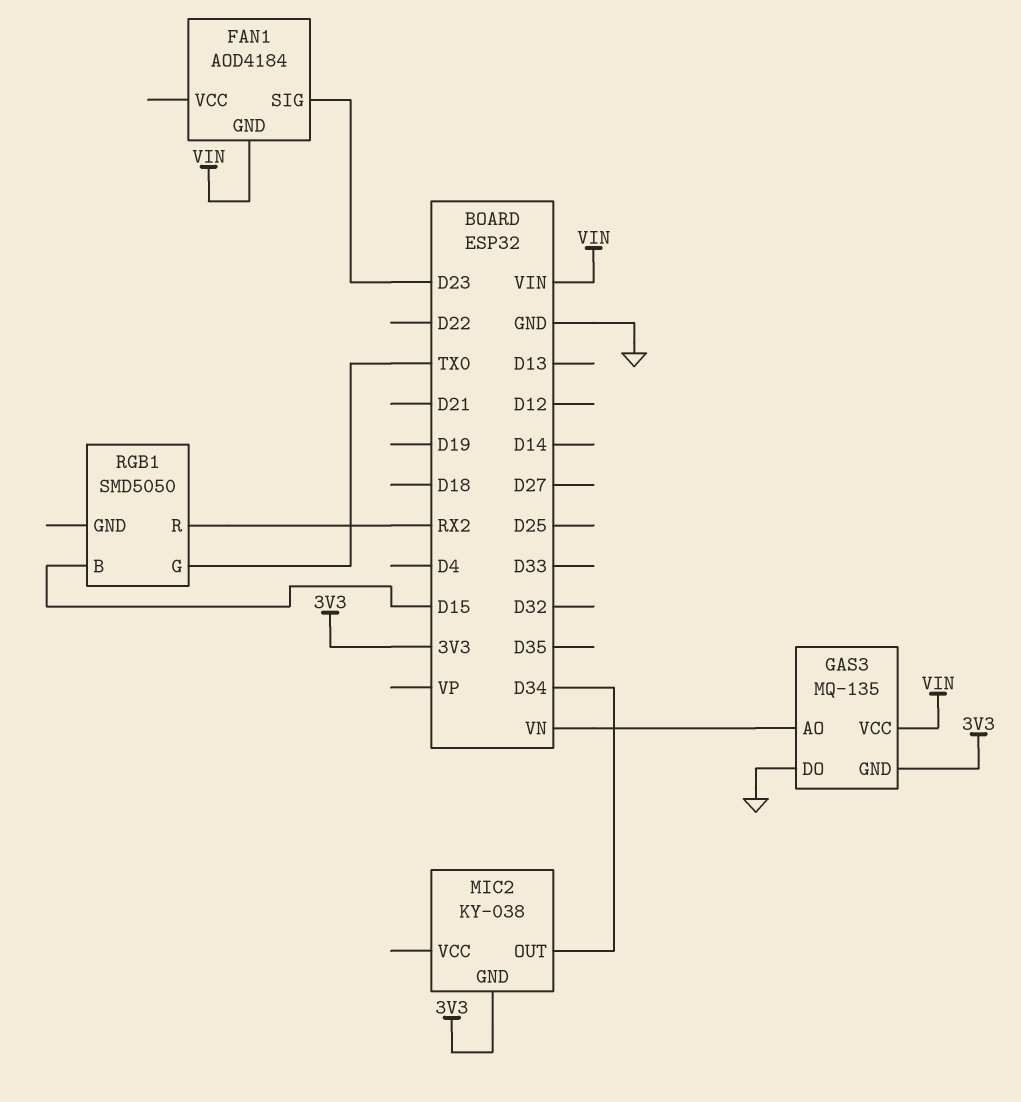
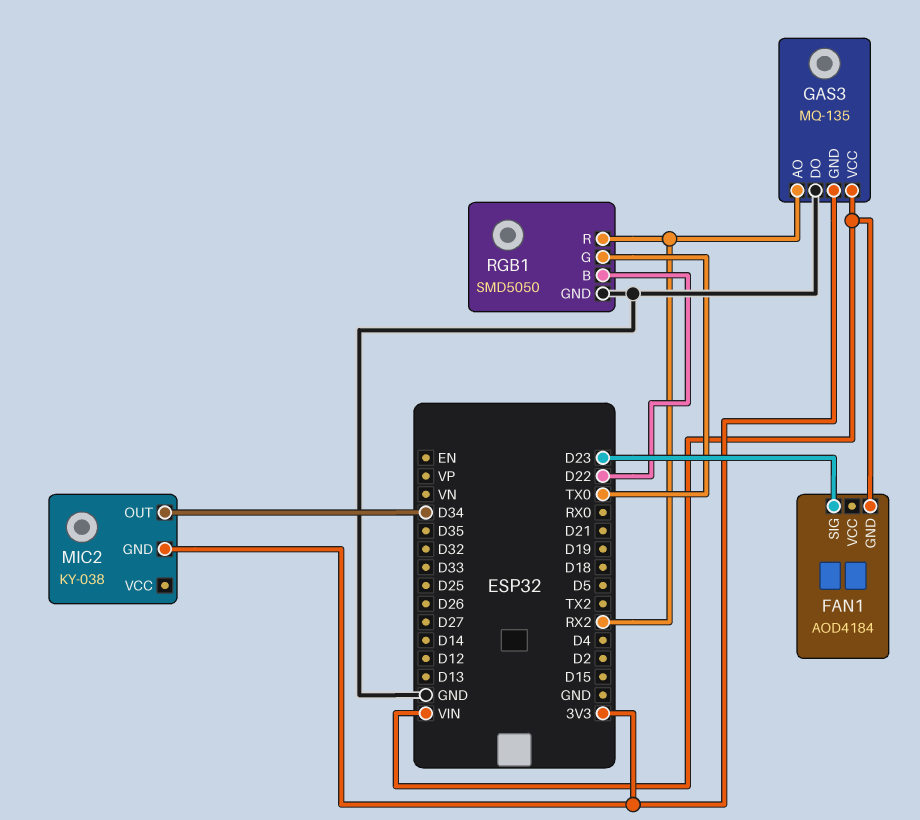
GAS3 pin AO: VN -> RX2
RGB1 pin B: D15 -> D22
RGB1 pin GND: none -> GND

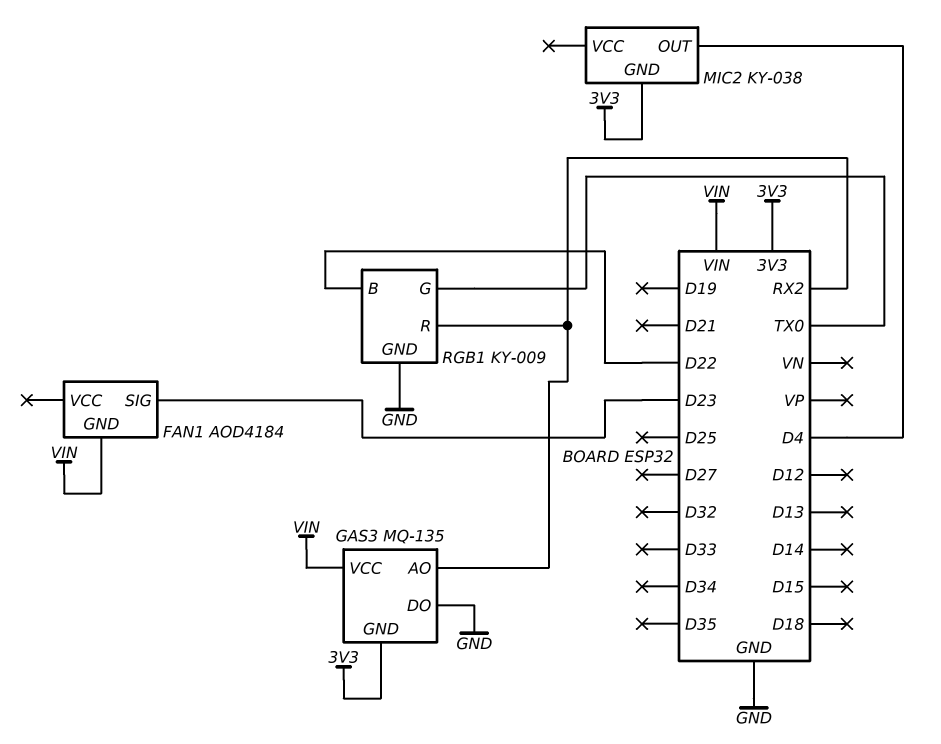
MIC2 pin OUT: D34 -> D4
RGB1: SMD5050 -> KY-009

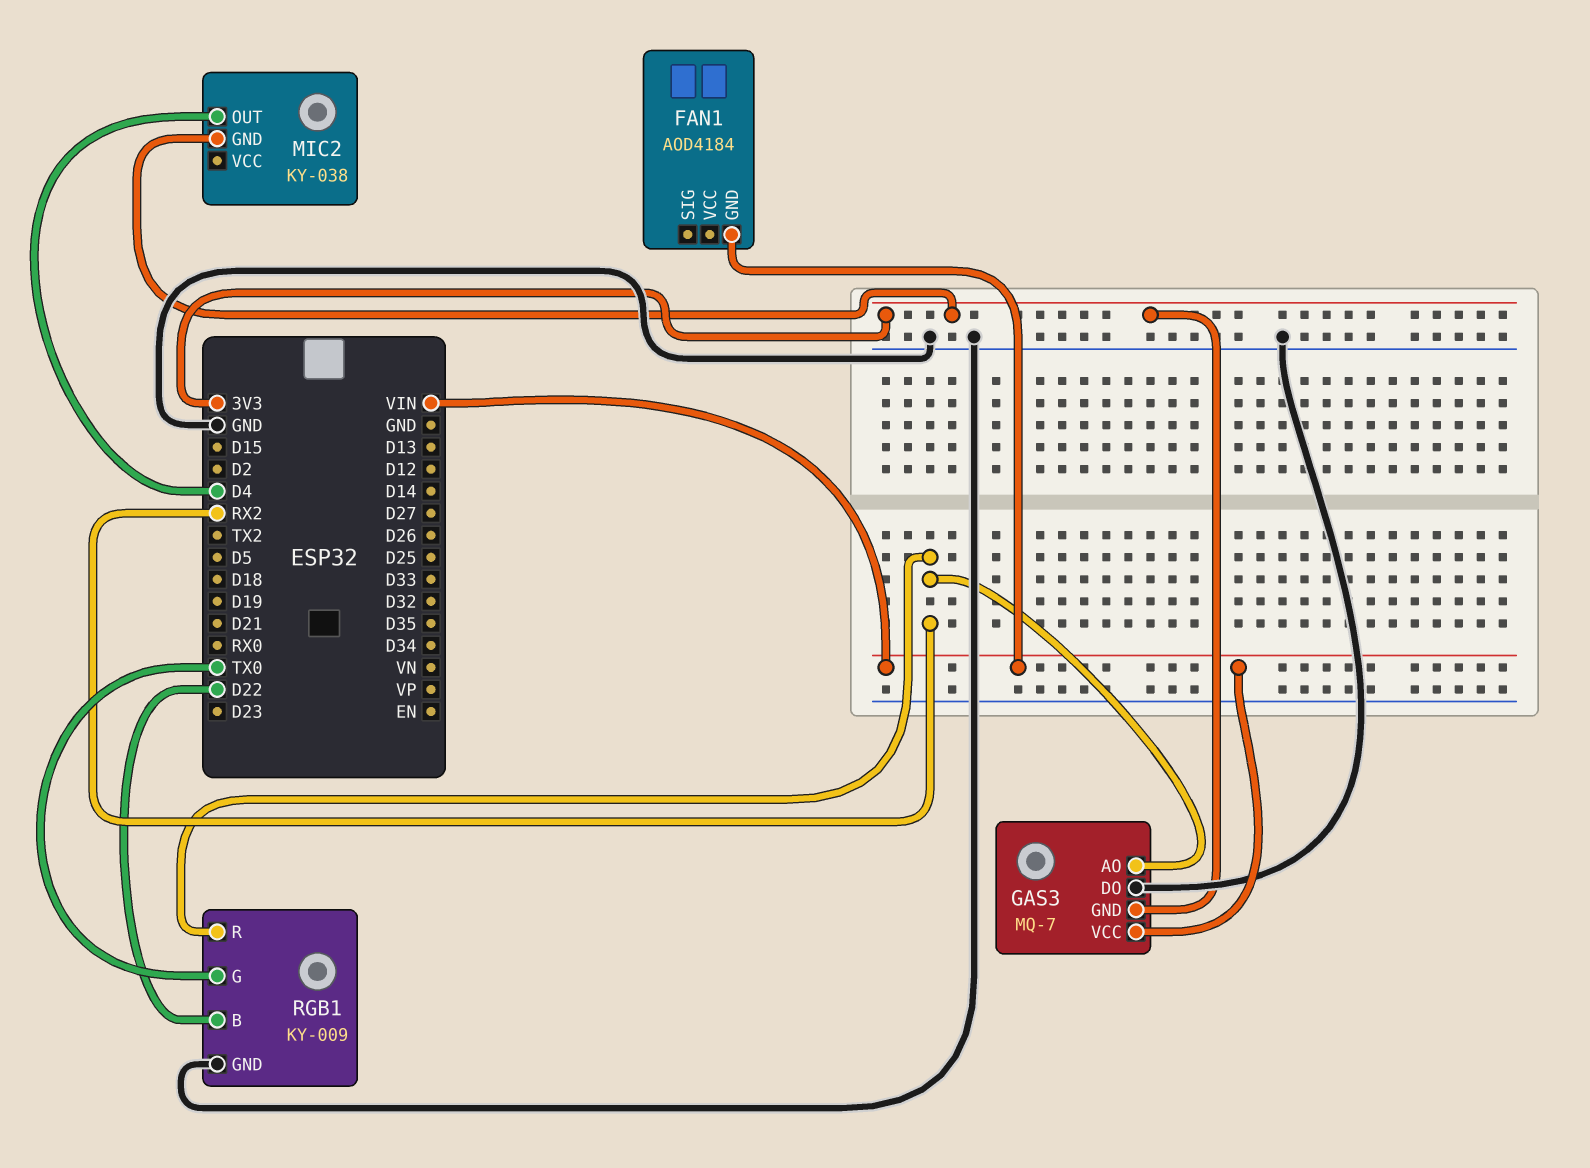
FAN1 pin SIG: D23 -> none
GAS3: MQ-135 -> MQ-7

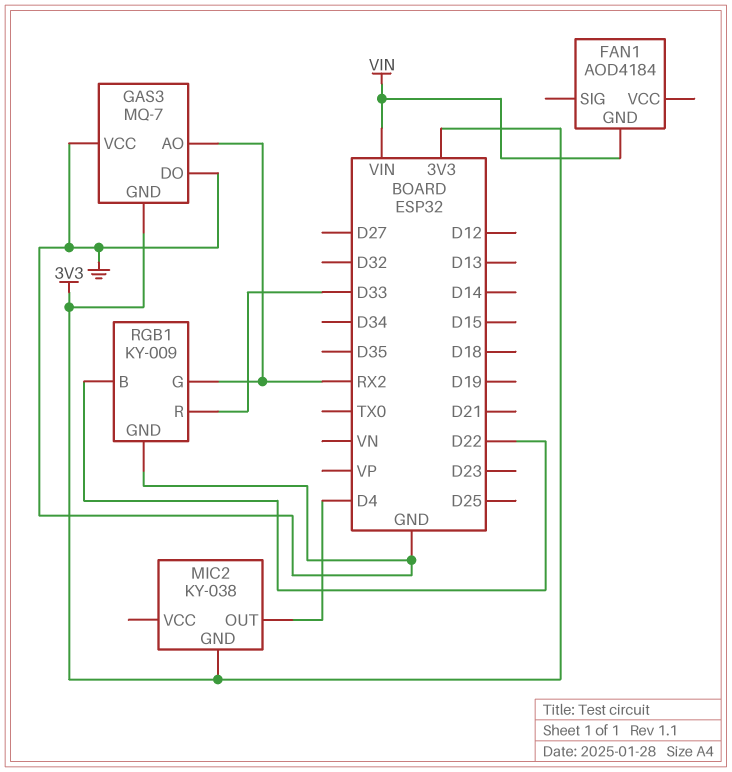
GAS3 pin VCC: VIN -> GND
RGB1 pin G: TX0 -> RX2
RGB1 pin R: RX2 -> D33

